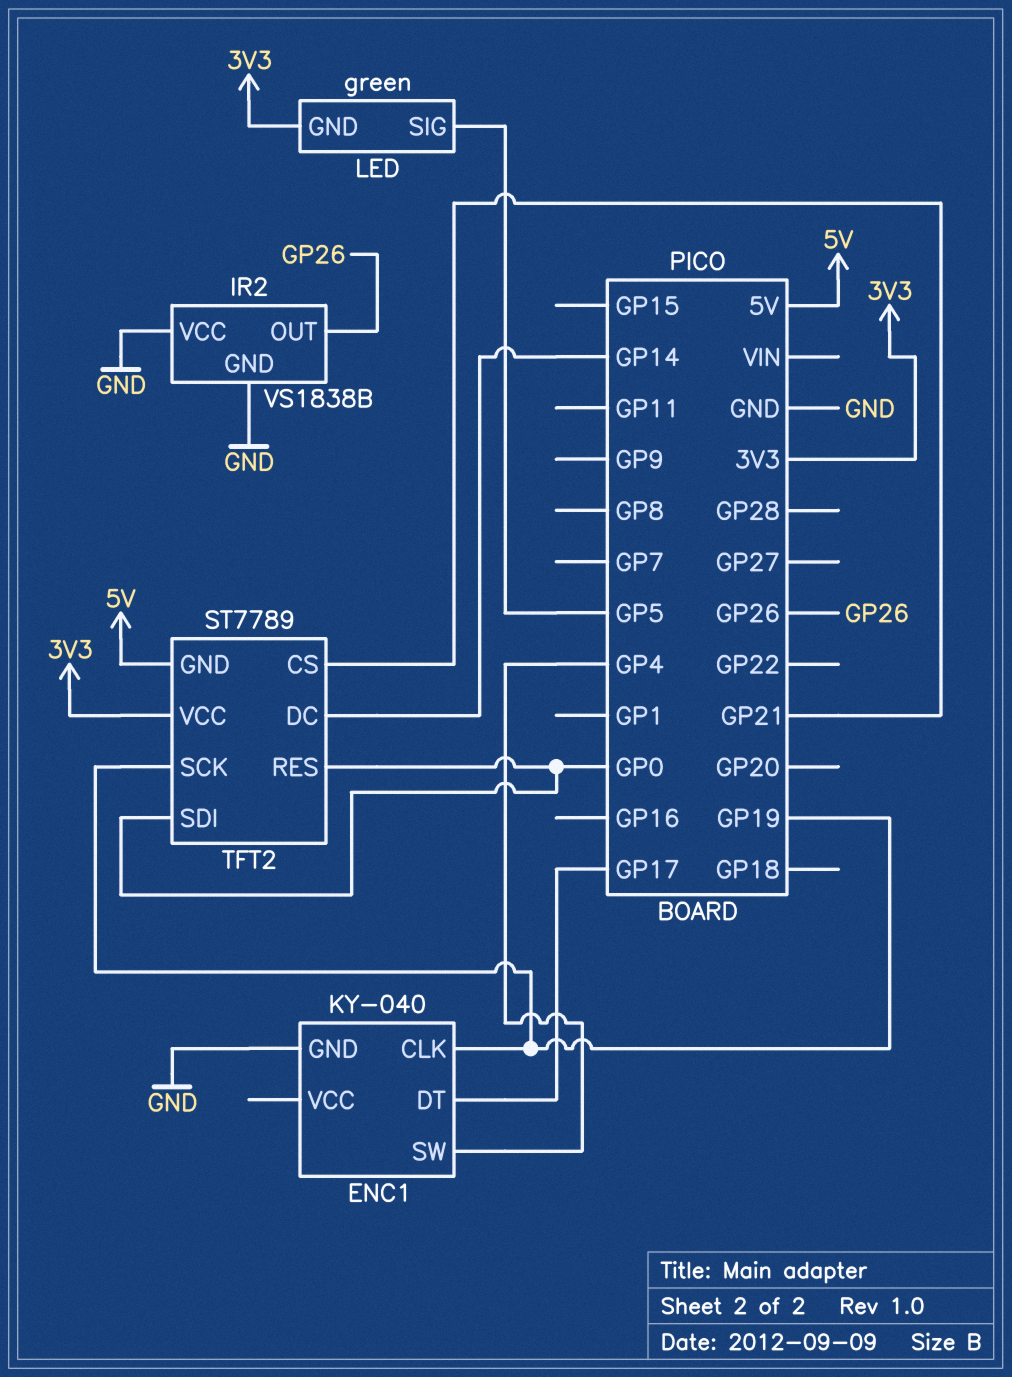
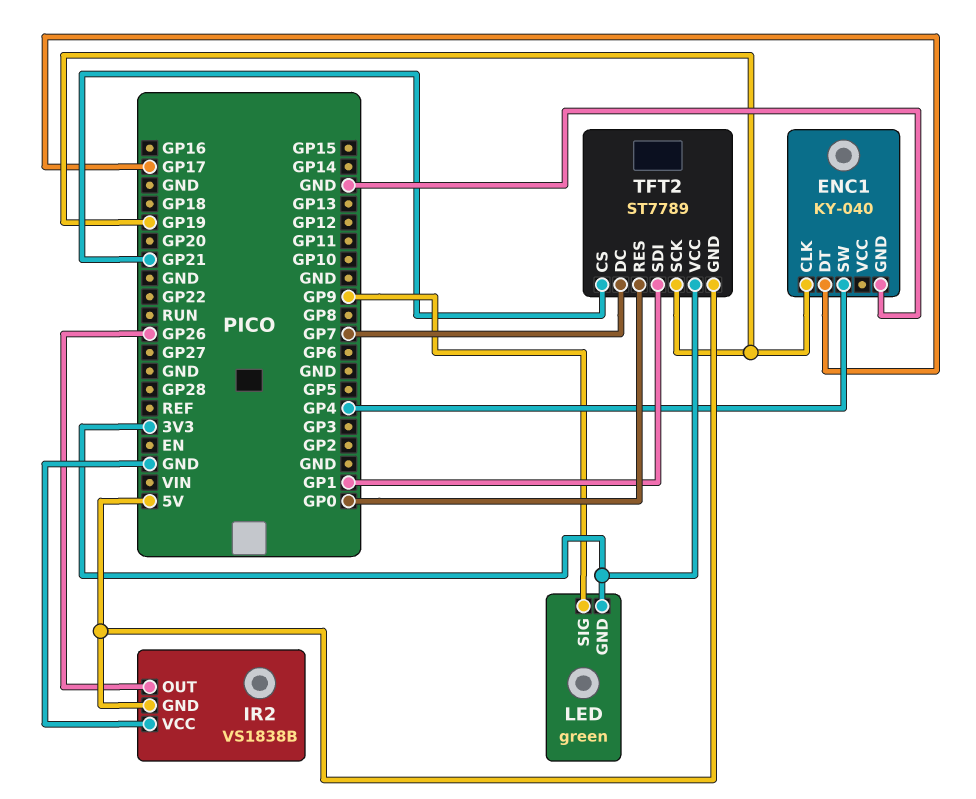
IR2 pin GND: GND -> 5V
LED pin SIG: GP5 -> GP9
TFT2 pin DC: GP14 -> GP7
TFT2 pin SDI: GP0 -> GP1

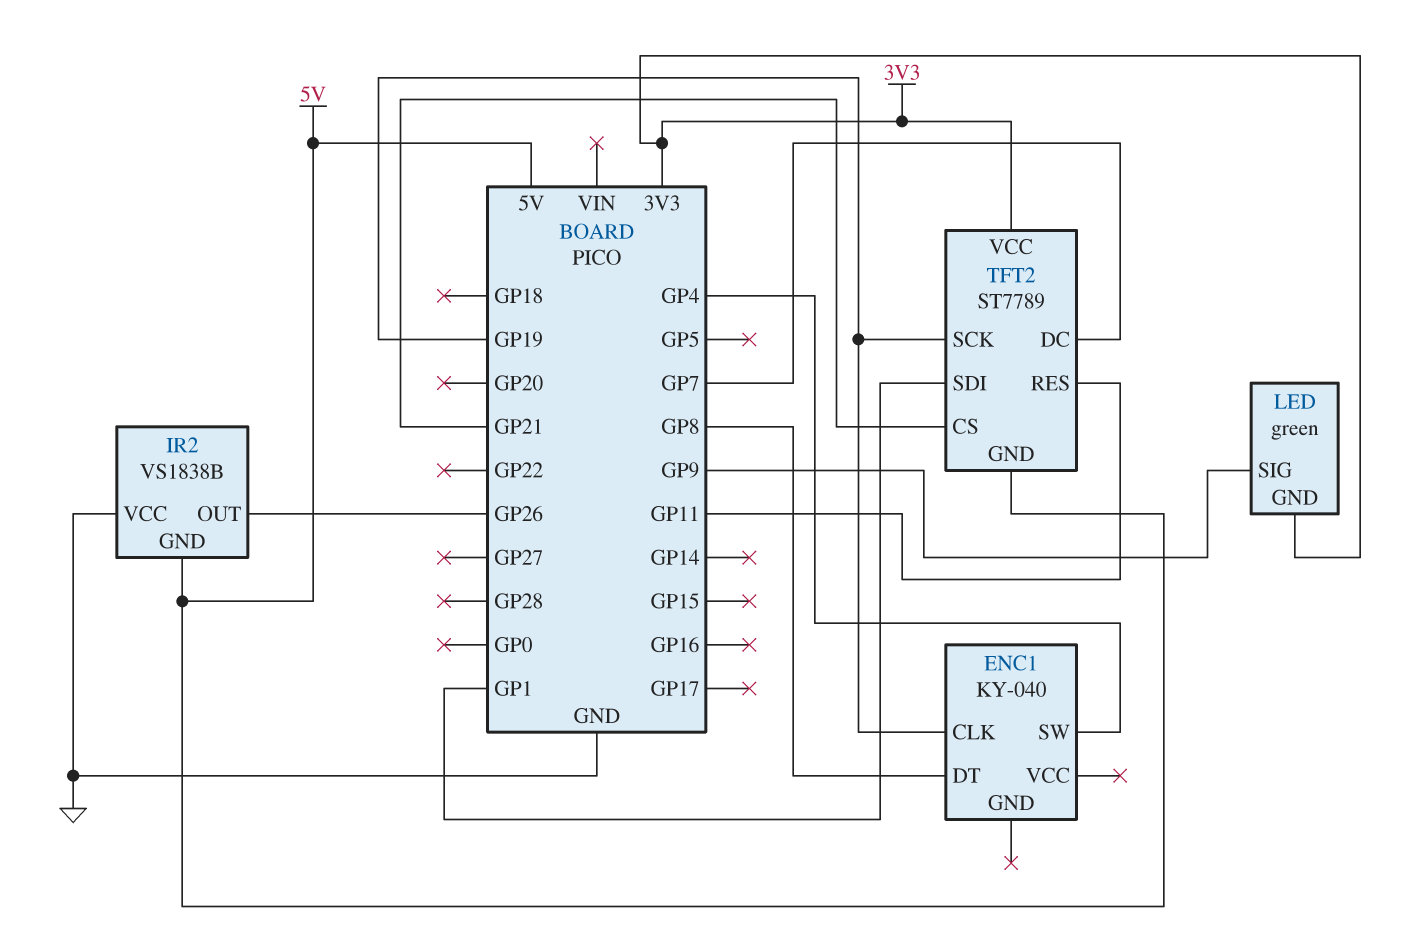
ENC1 pin DT: GP17 -> GP8
ENC1 pin GND: GND -> none
TFT2 pin RES: GP0 -> GP11

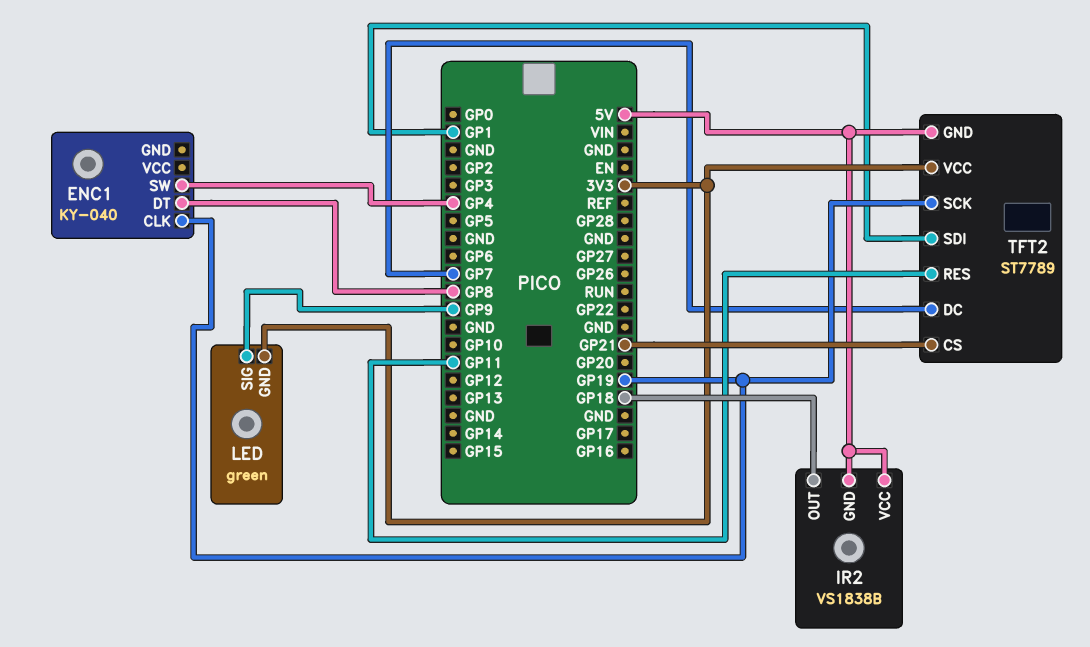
IR2 pin OUT: GP26 -> GP18
IR2 pin VCC: GND -> 5V

